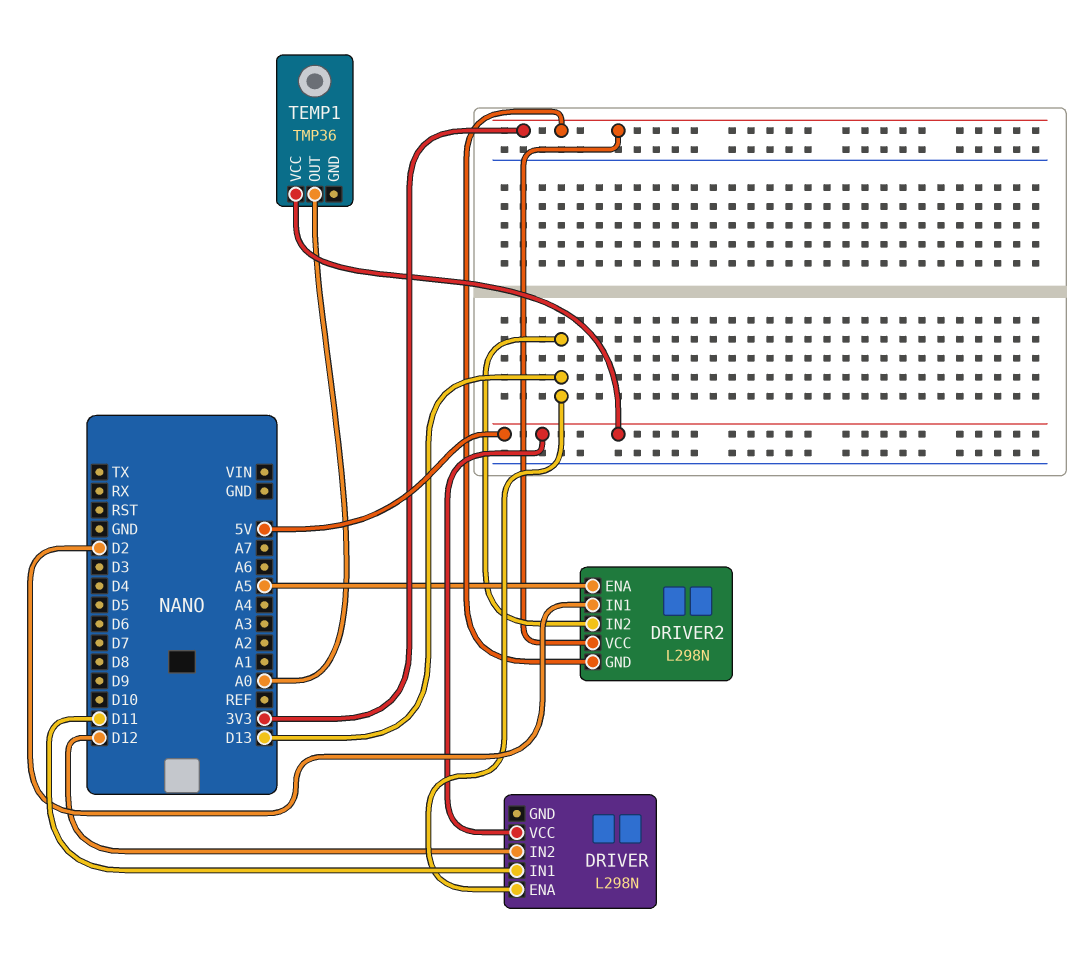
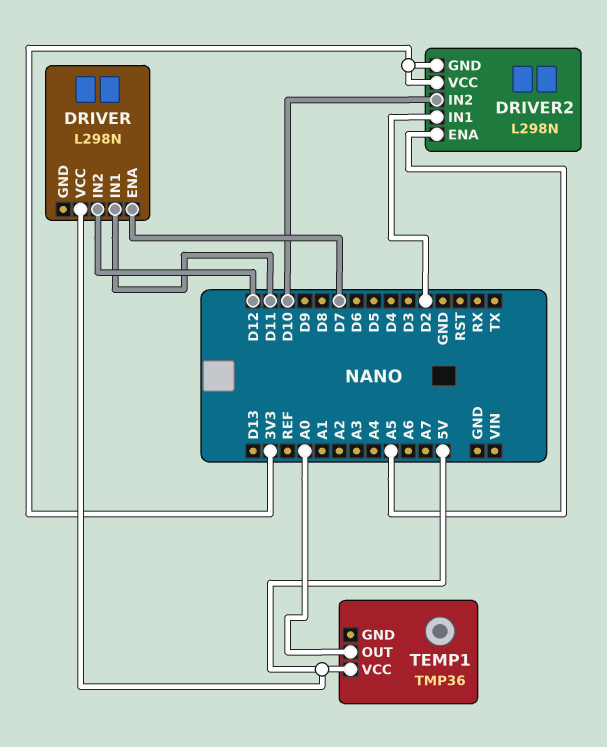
DRIVER pin ENA: D13 -> D7
DRIVER2 pin IN2: D13 -> D10

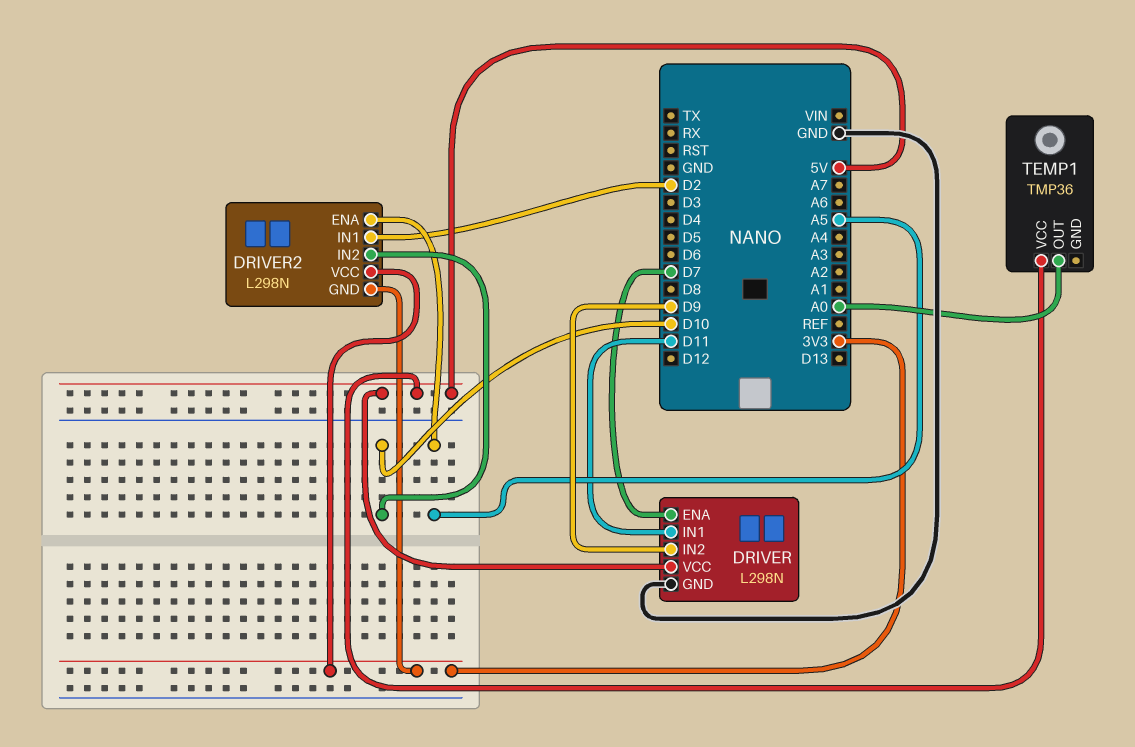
DRIVER pin GND: none -> GND
DRIVER pin IN2: D12 -> D9

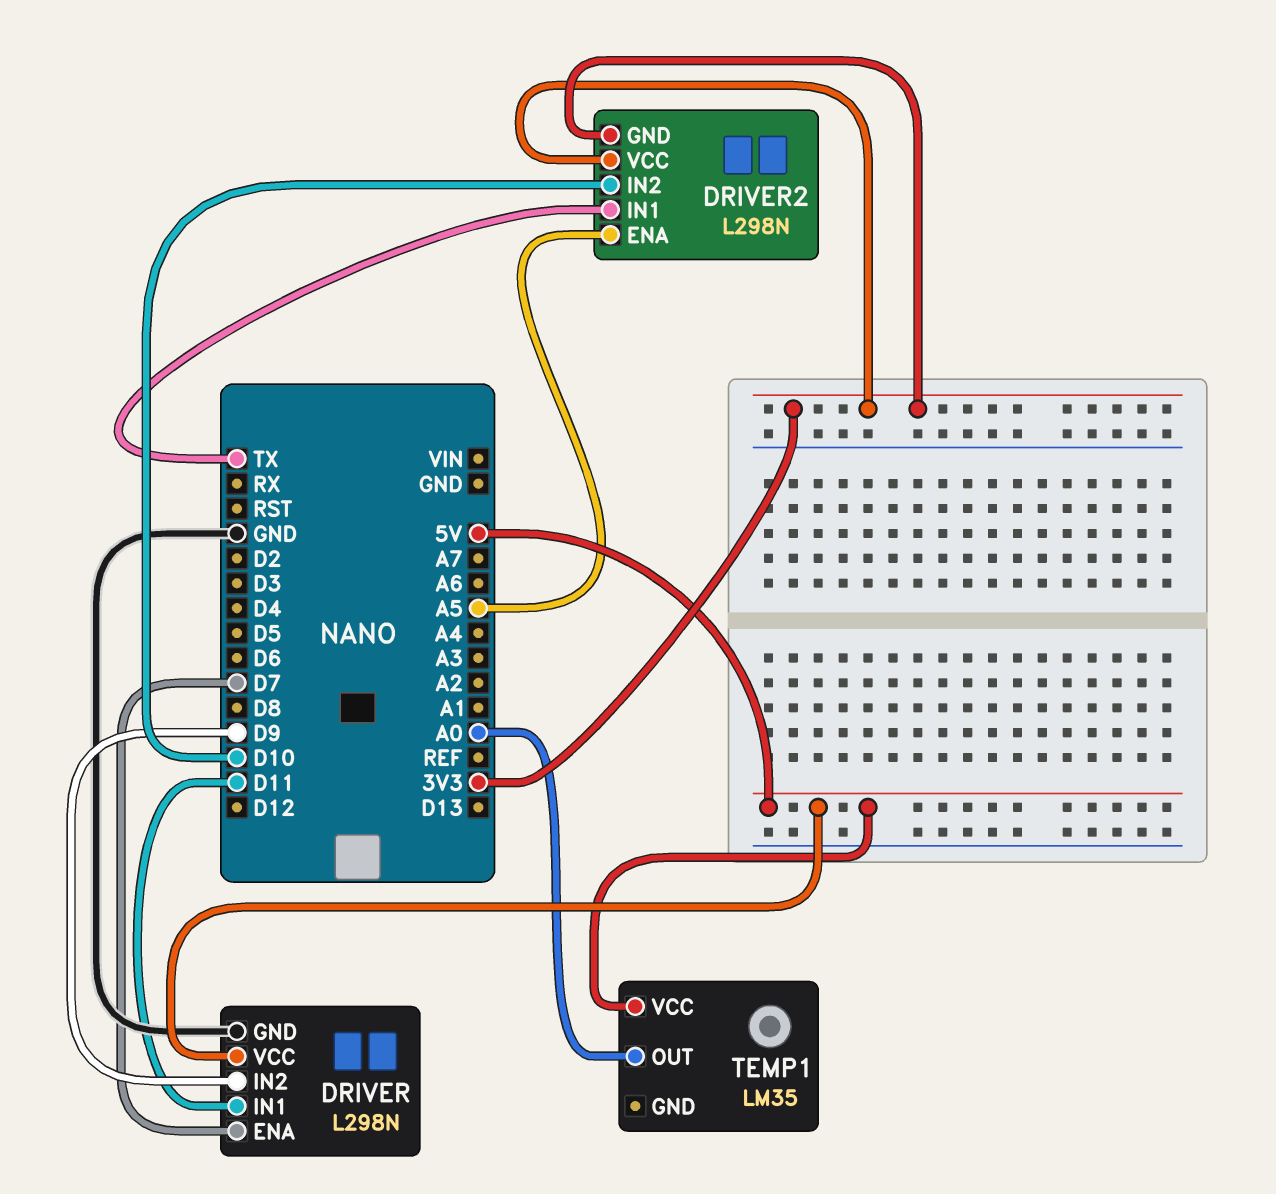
DRIVER2 pin IN1: D2 -> TX
TEMP1: TMP36 -> LM35

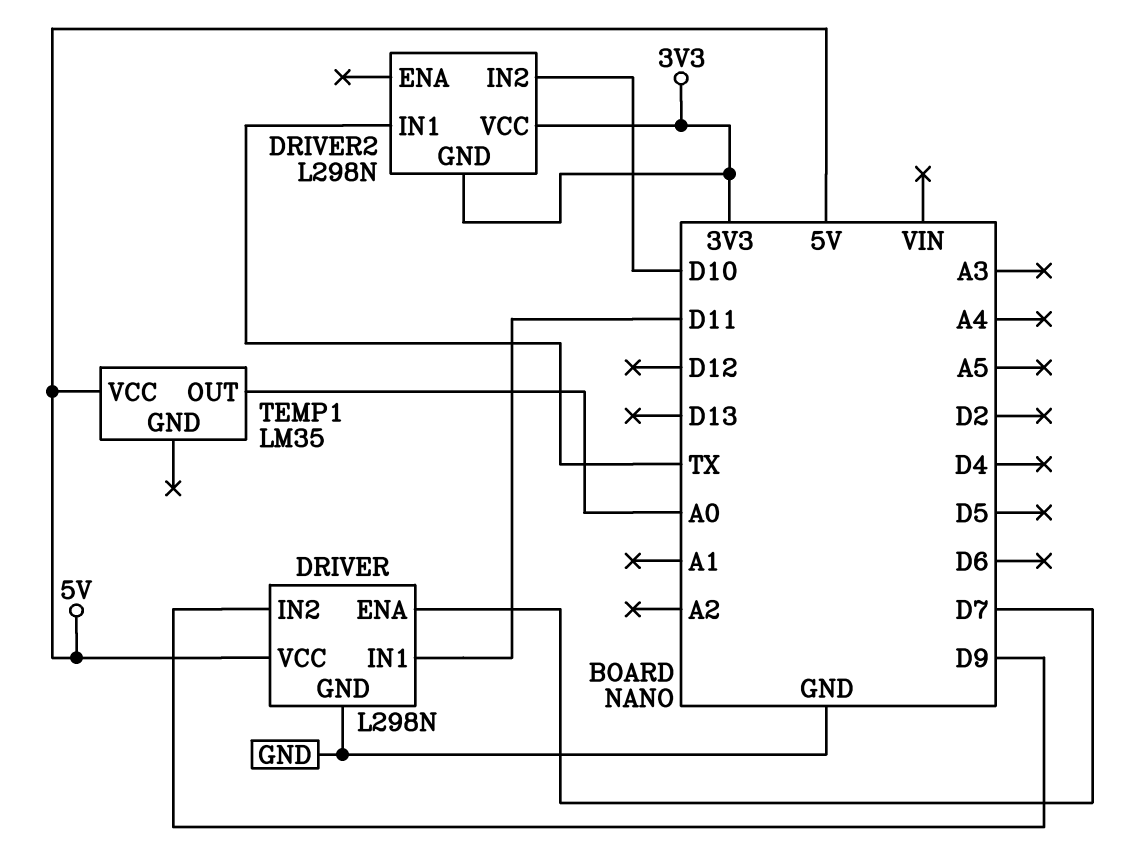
DRIVER2 pin ENA: A5 -> none

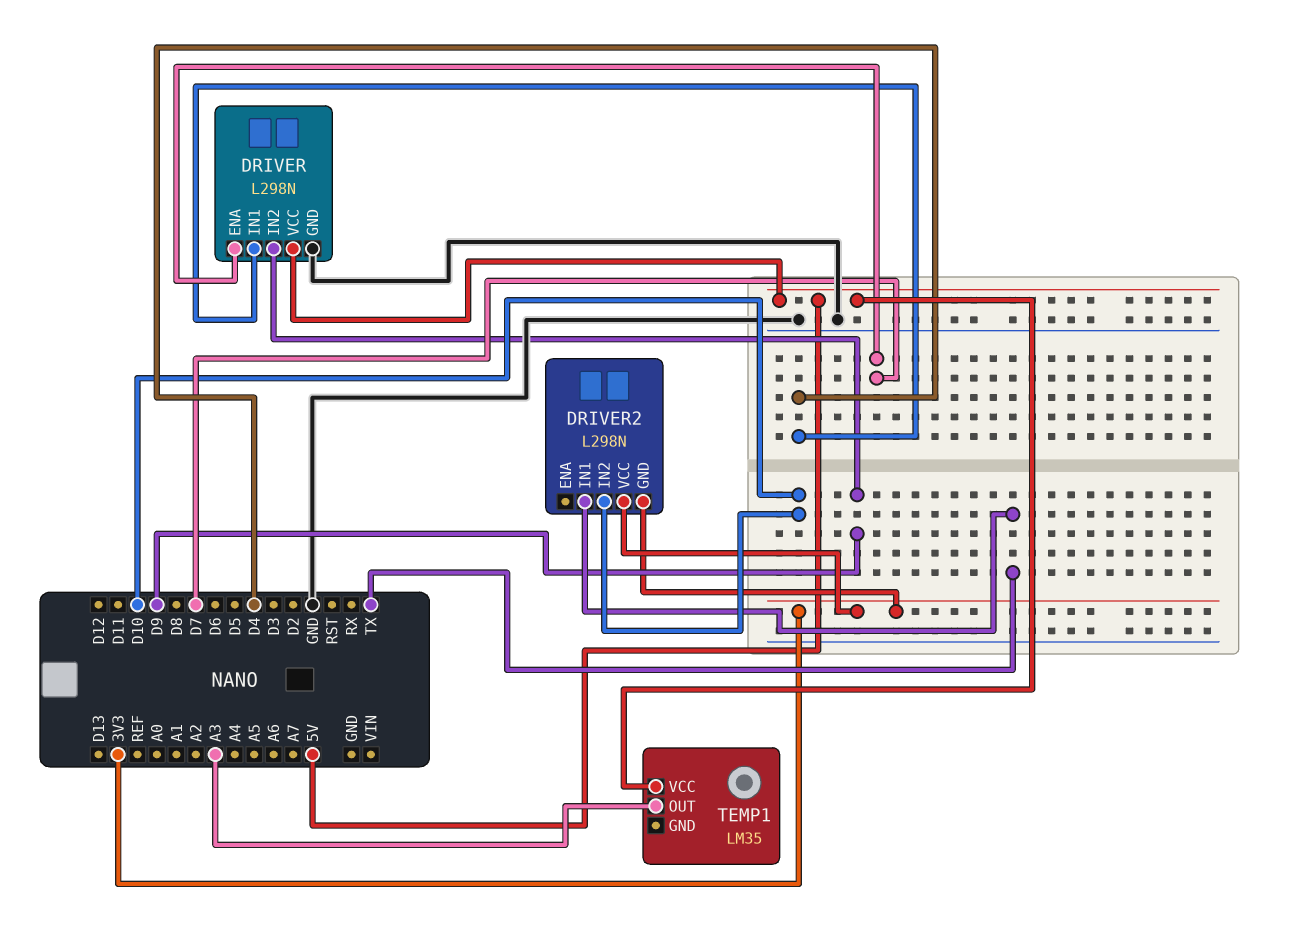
DRIVER pin IN1: D11 -> D4
TEMP1 pin OUT: A0 -> A3

